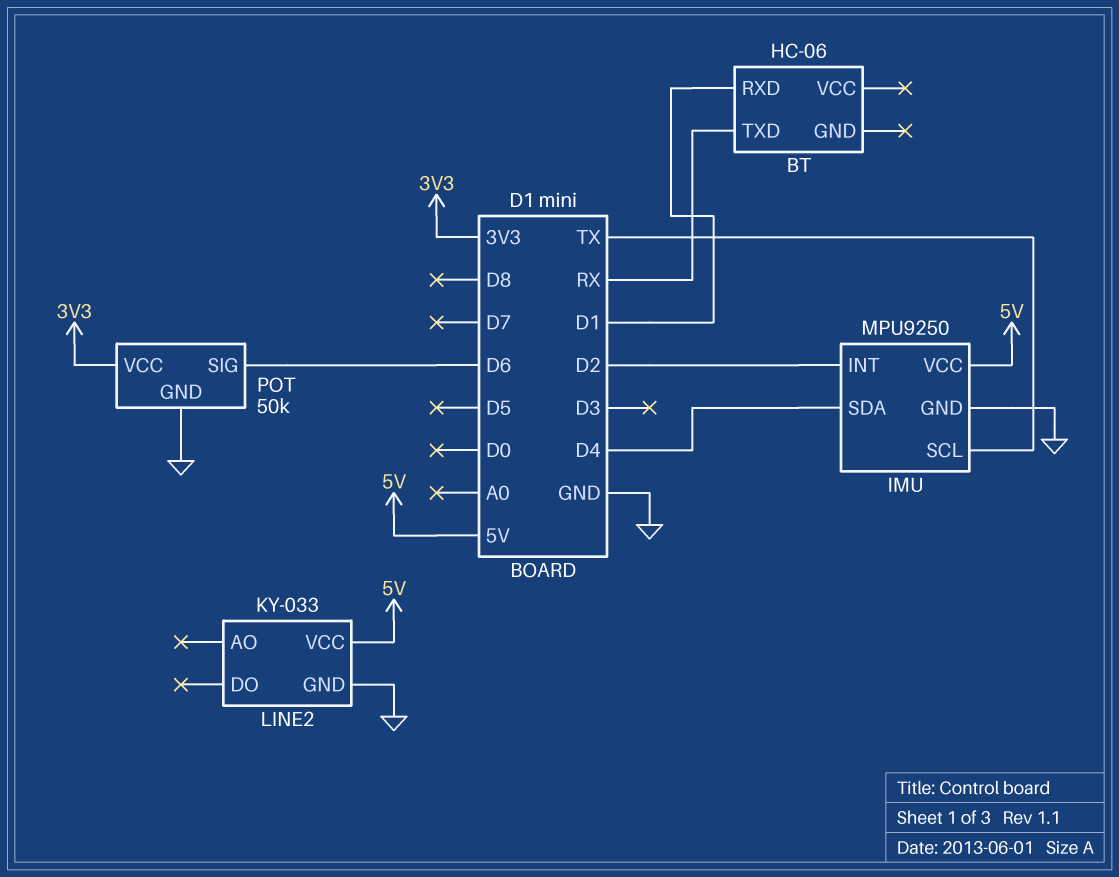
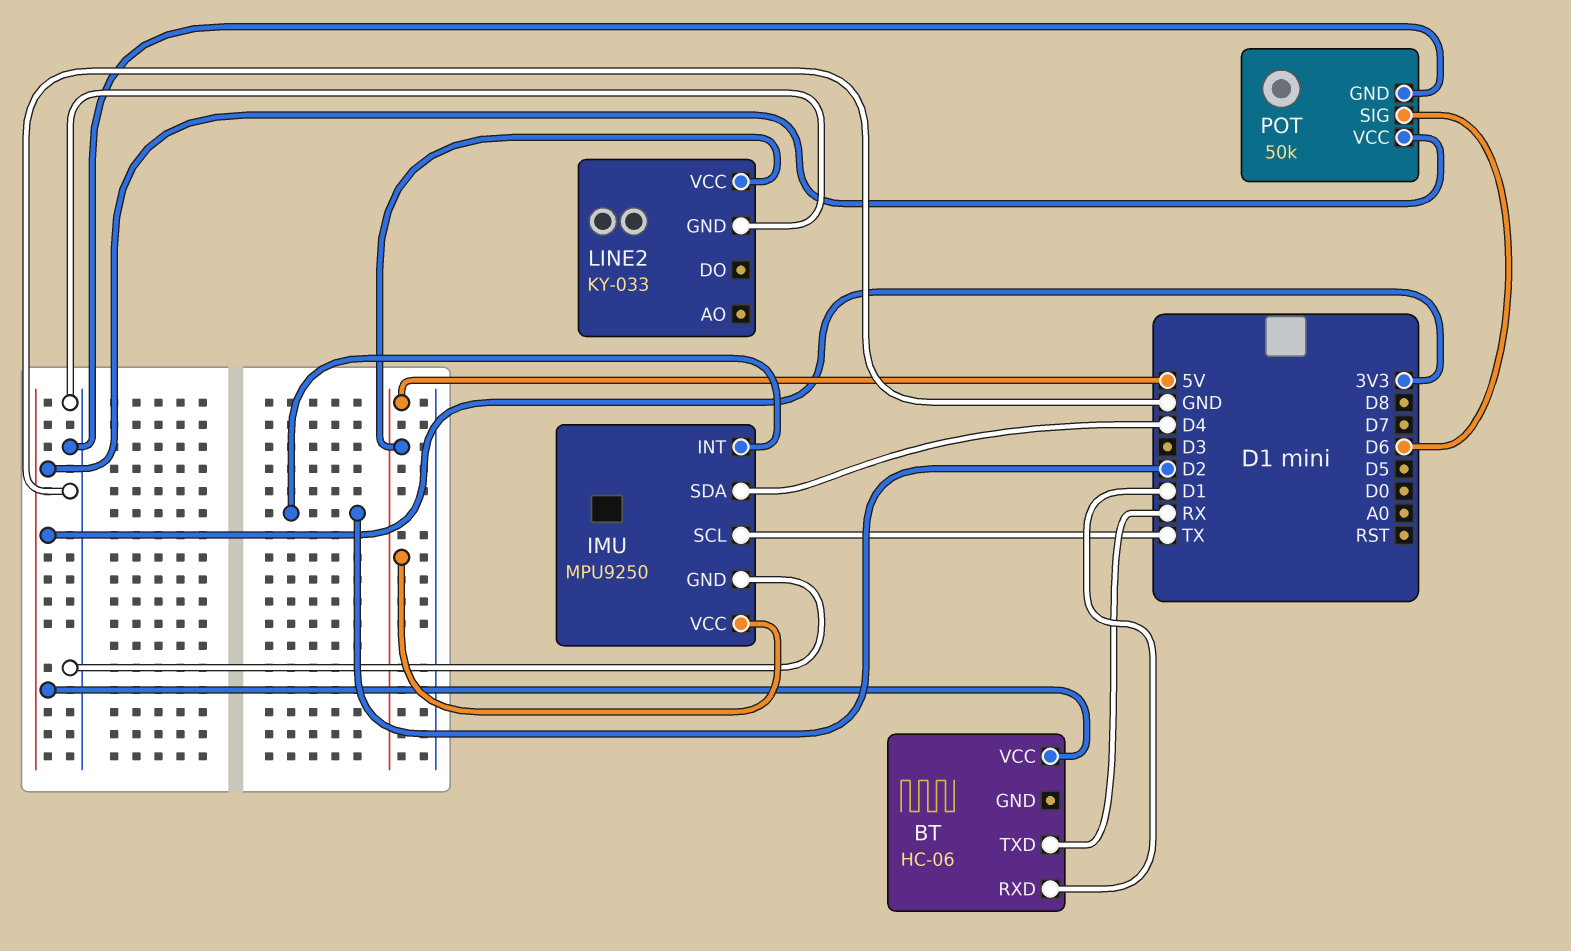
BT pin VCC: none -> 3V3

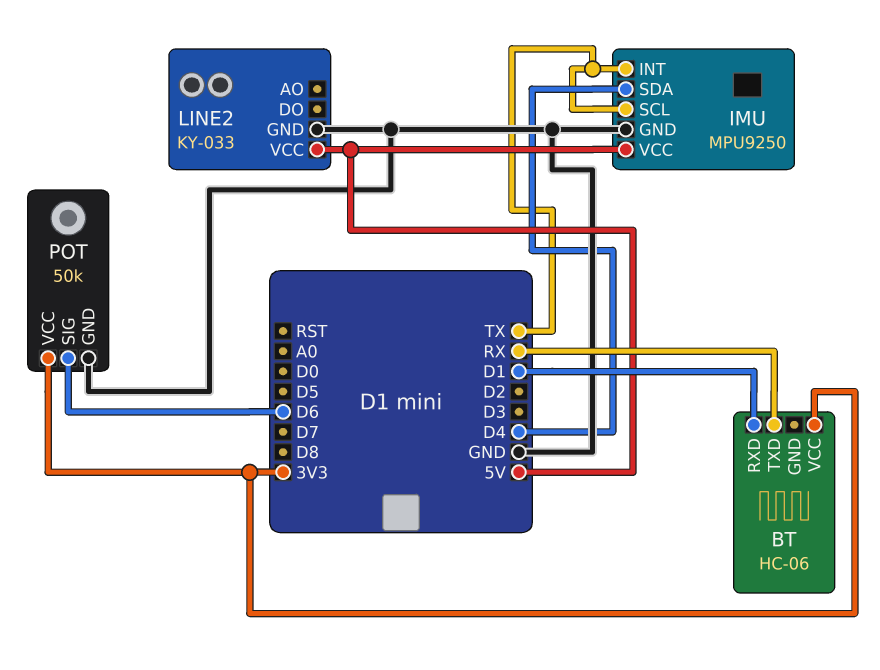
IMU pin INT: D2 -> TX

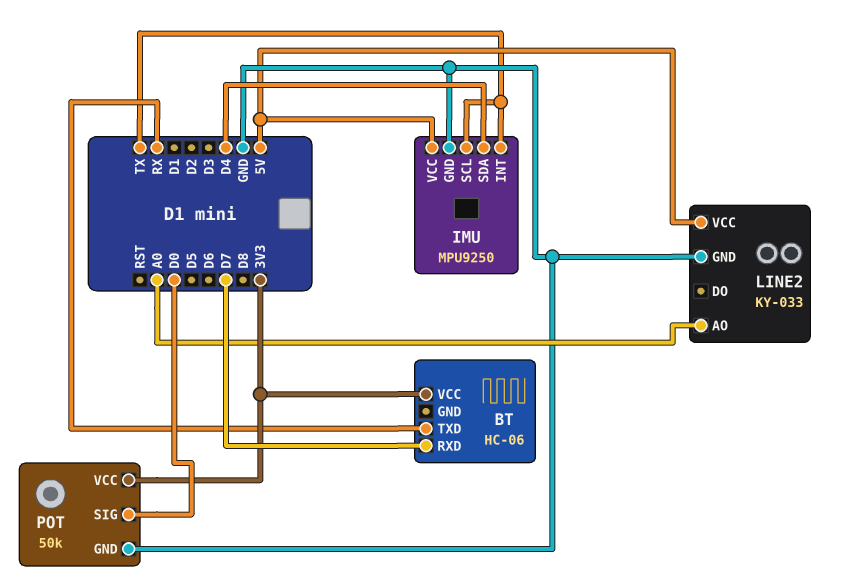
BT pin RXD: D1 -> D7
LINE2 pin AO: none -> A0
POT pin SIG: D6 -> D0

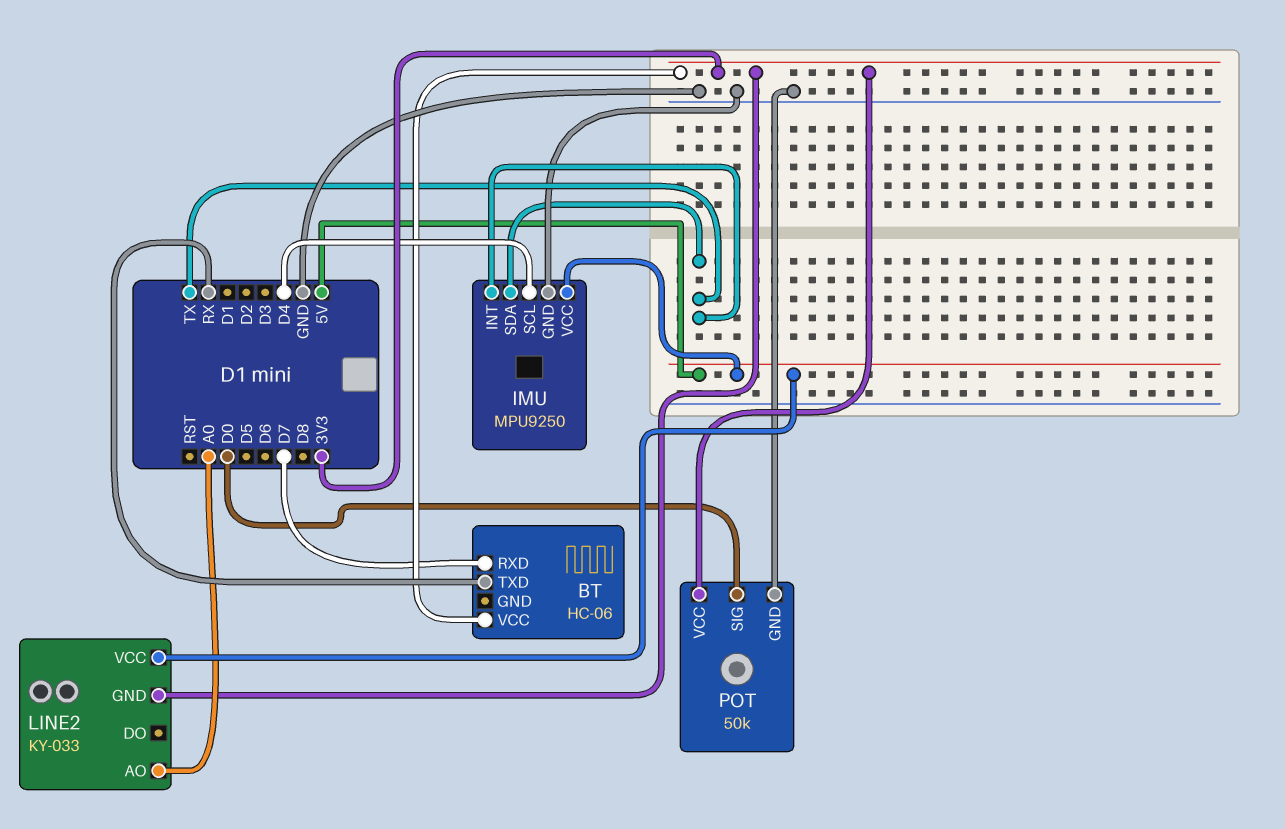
IMU pin SCL: TX -> D4
IMU pin SDA: D4 -> TX
LINE2 pin GND: GND -> 3V3

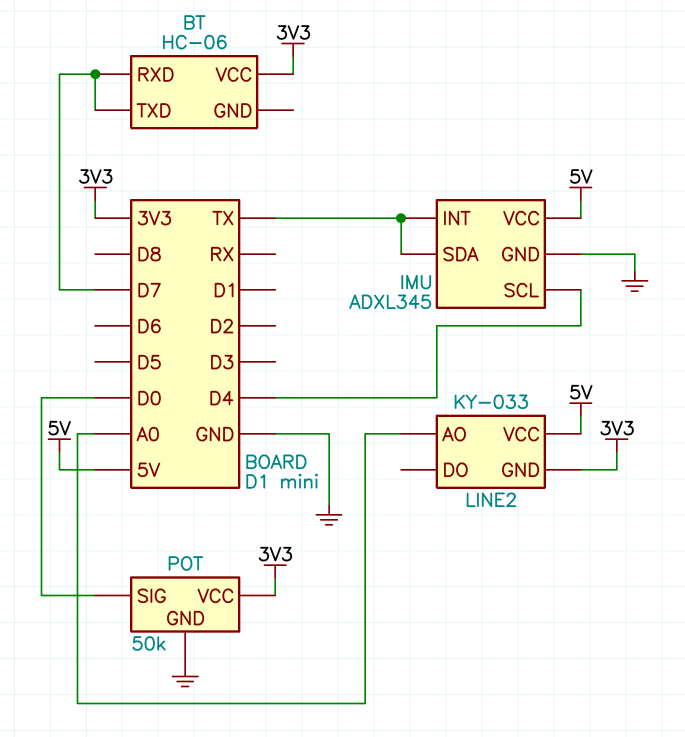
BT pin TXD: RX -> D7
IMU: MPU9250 -> ADXL345

